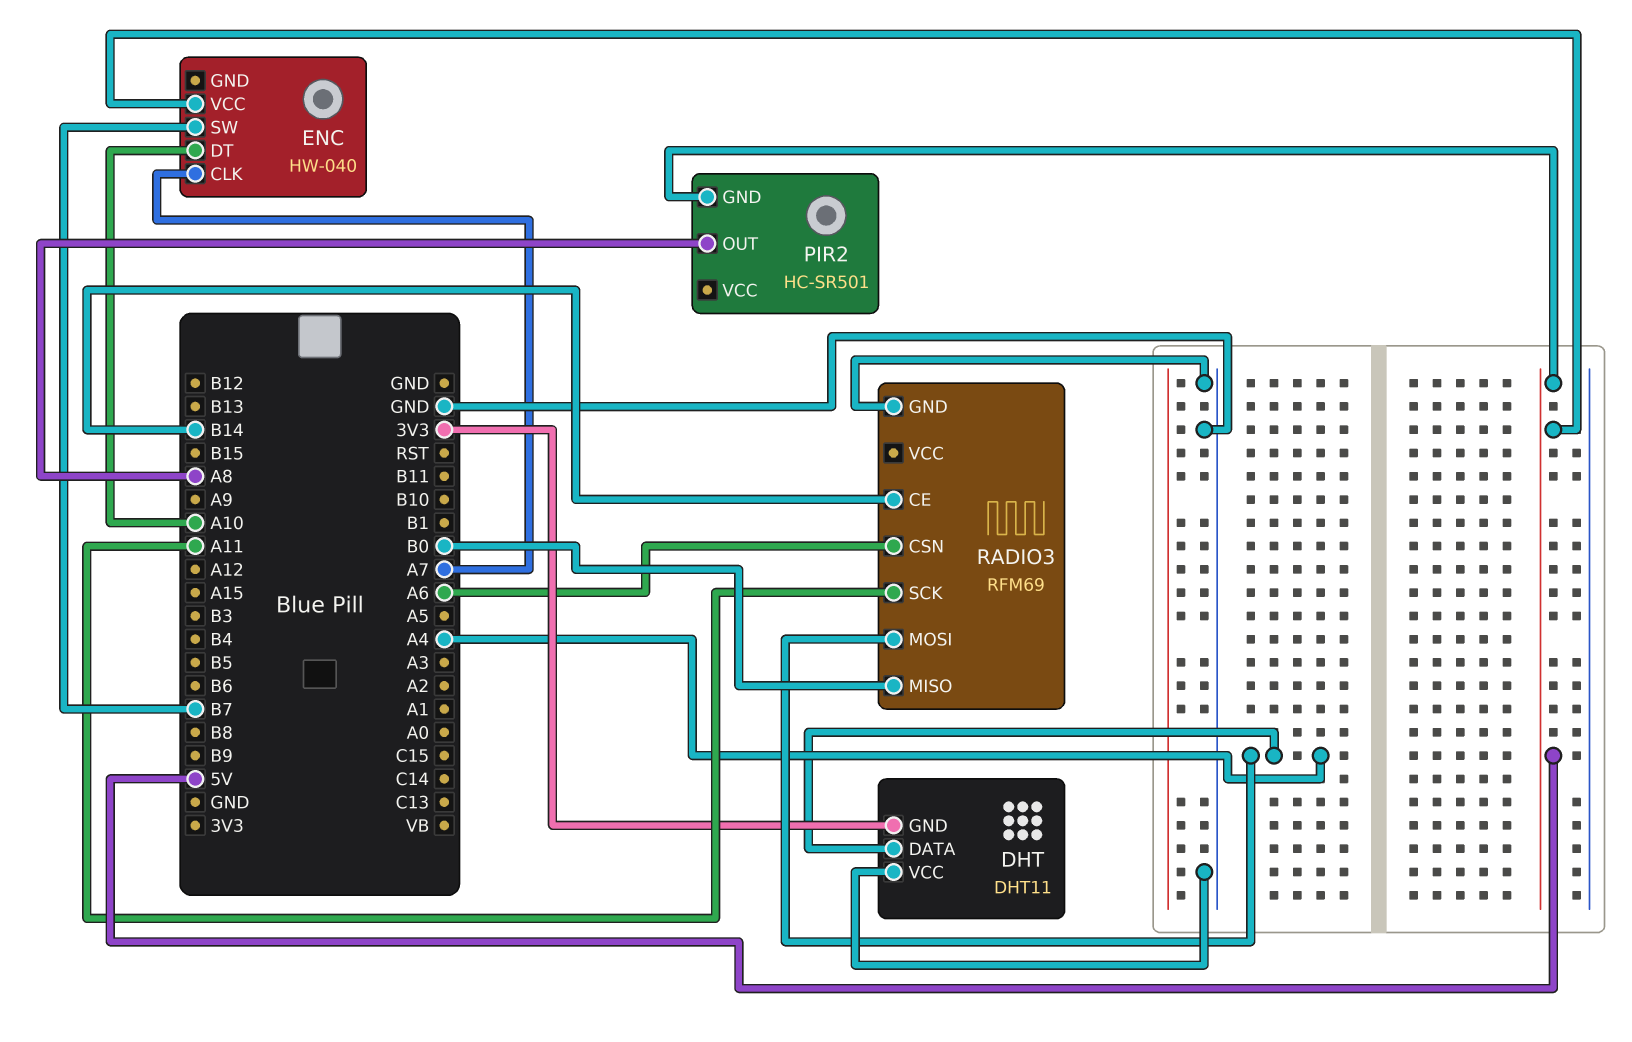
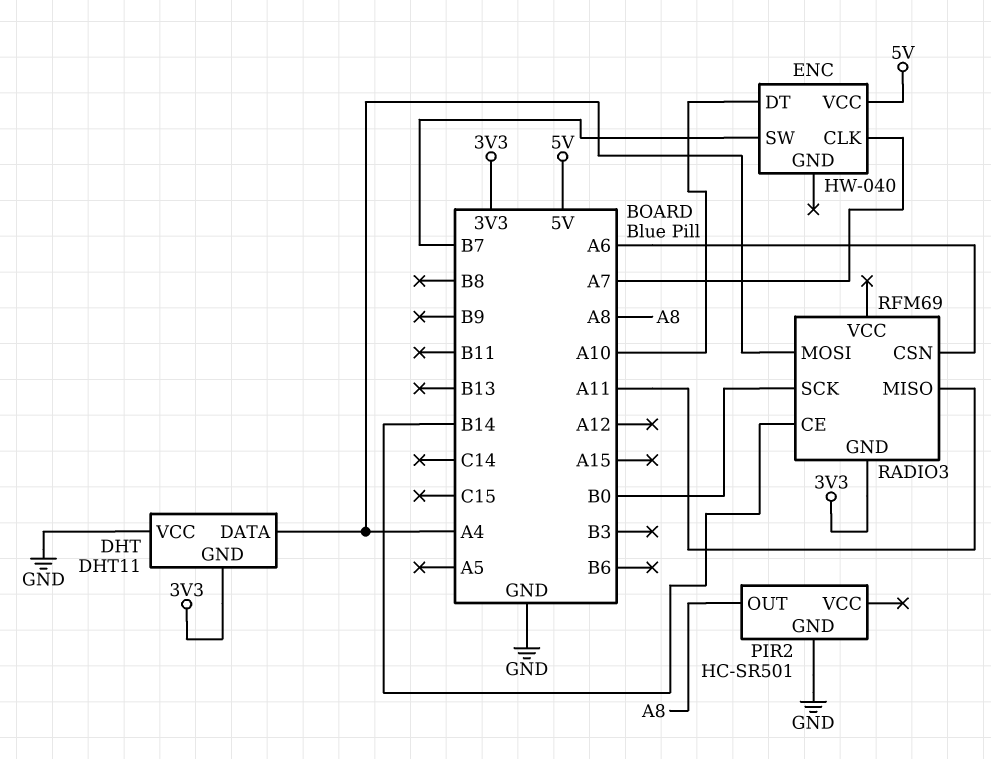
PIR2 pin GND: 5V -> GND
RADIO3 pin GND: GND -> 3V3
RADIO3 pin MISO: B0 -> A11
RADIO3 pin SCK: A11 -> B0

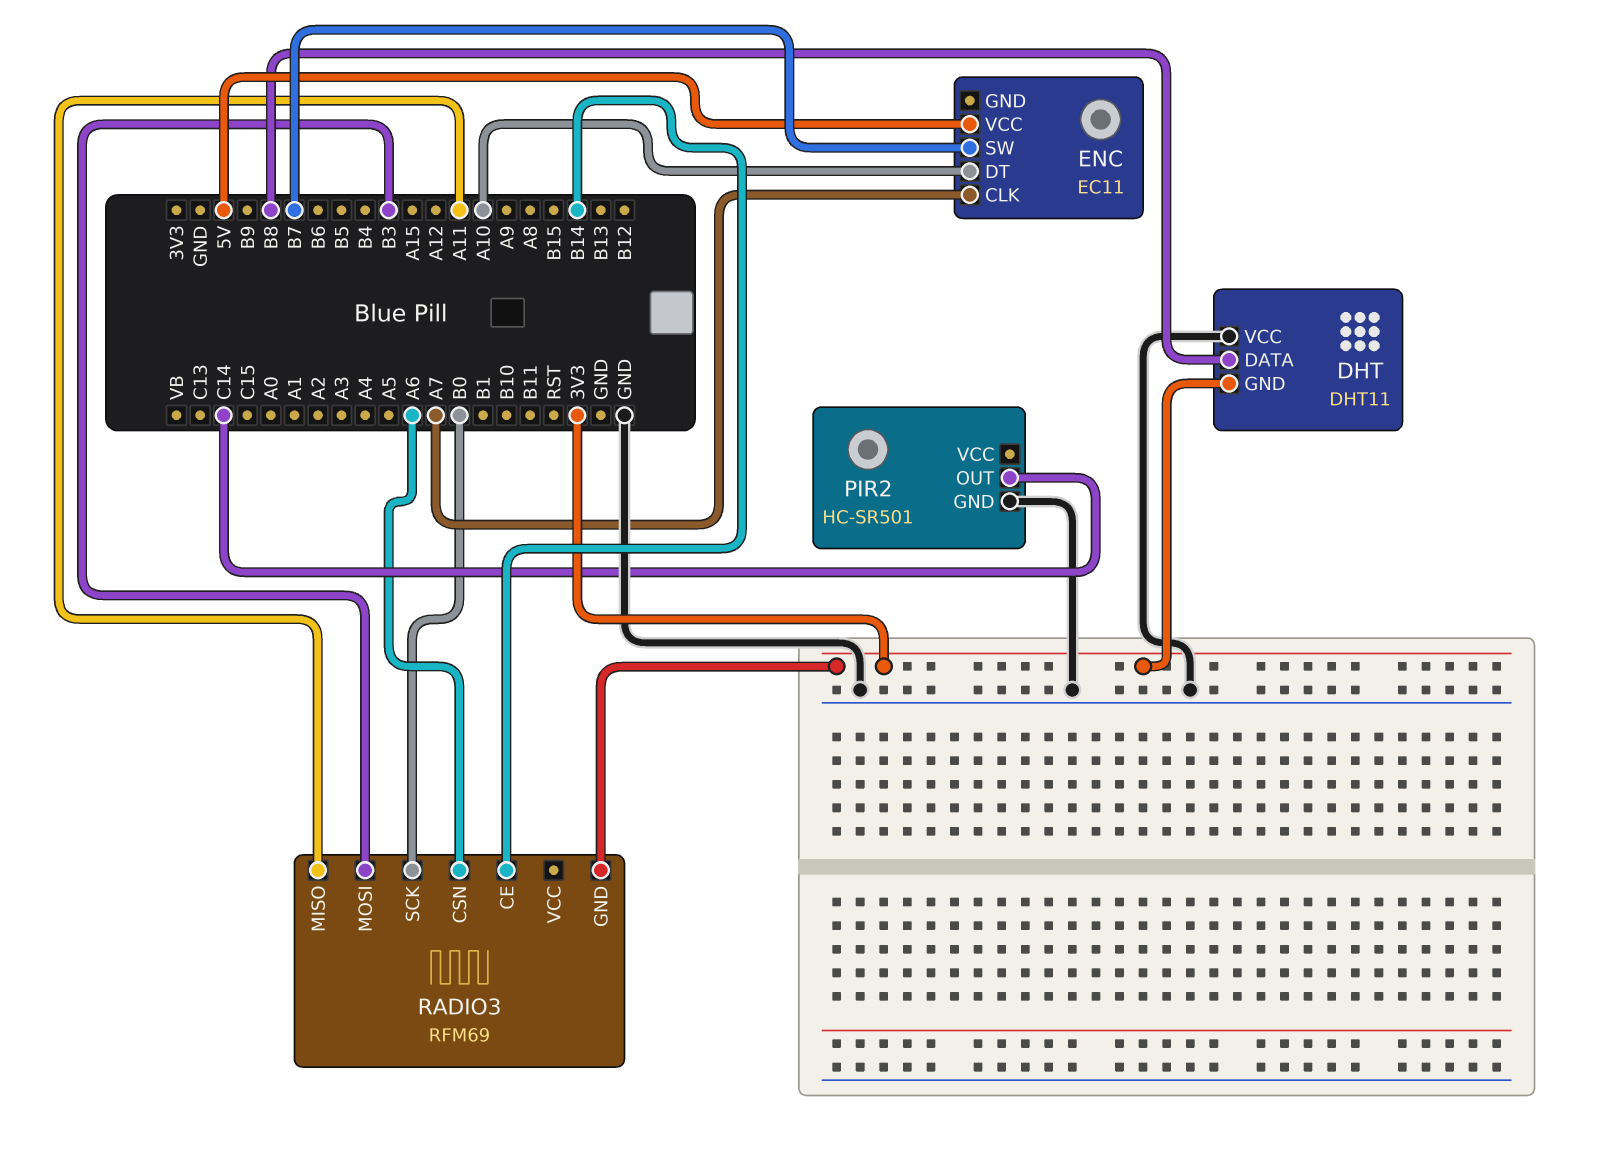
DHT pin DATA: A4 -> B8
ENC: HW-040 -> EC11
PIR2 pin OUT: A8 -> C14
RADIO3 pin MOSI: A4 -> B3

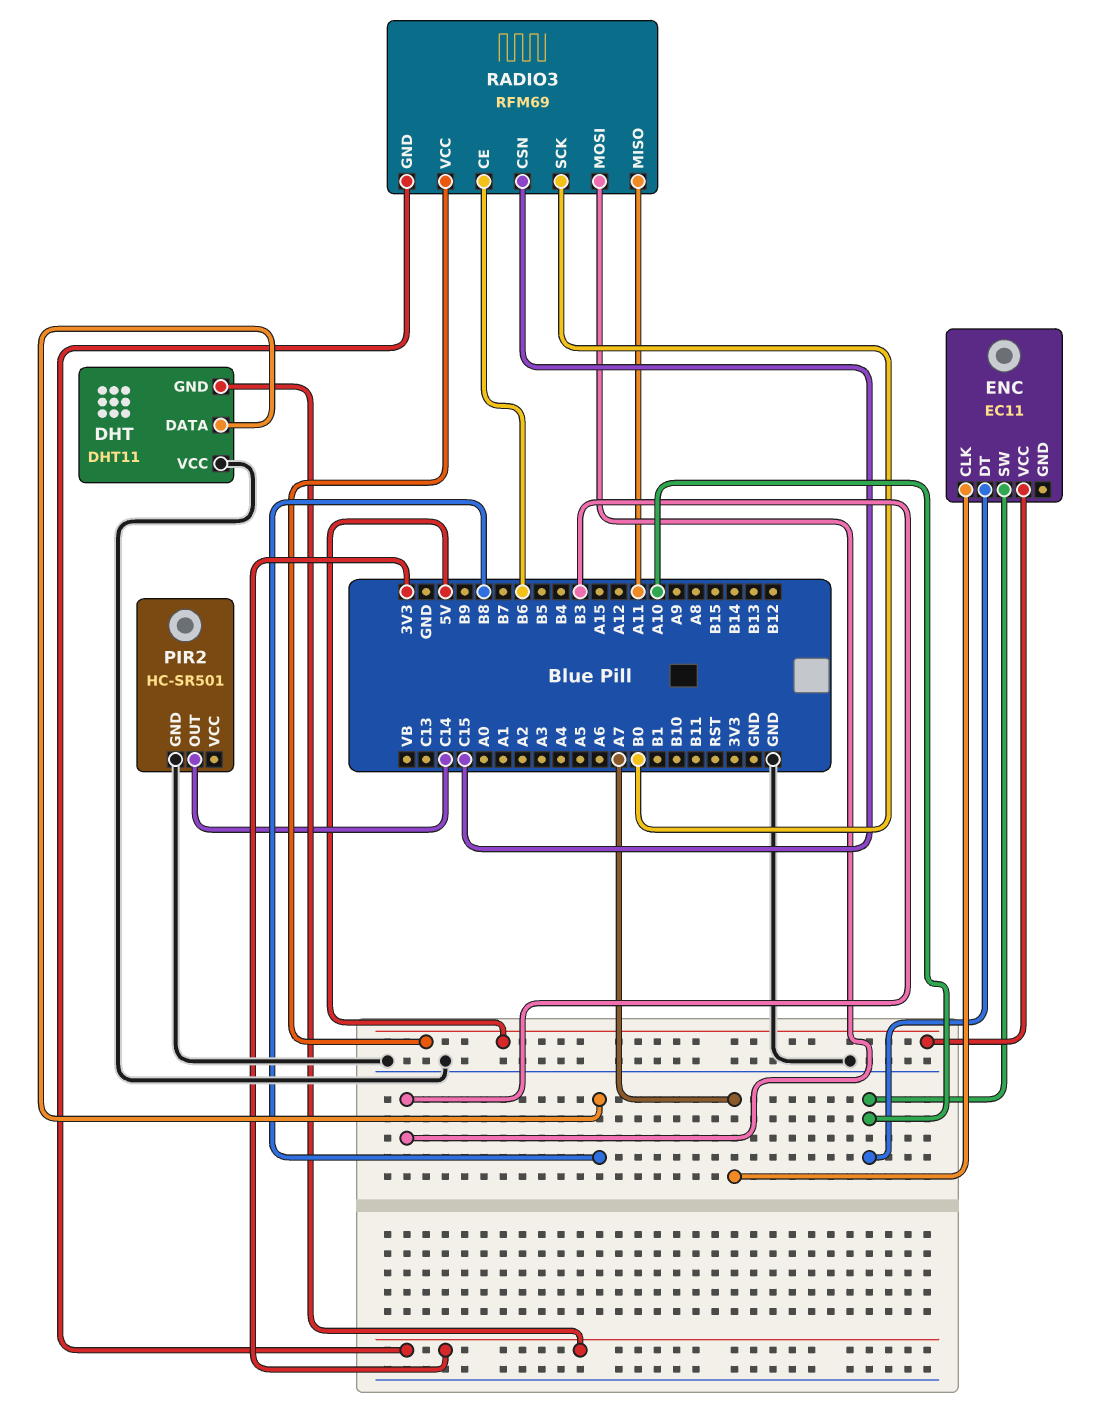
ENC pin SW: B7 -> A10
RADIO3 pin CE: B14 -> B6
RADIO3 pin CSN: A6 -> C15
RADIO3 pin VCC: none -> 5V

